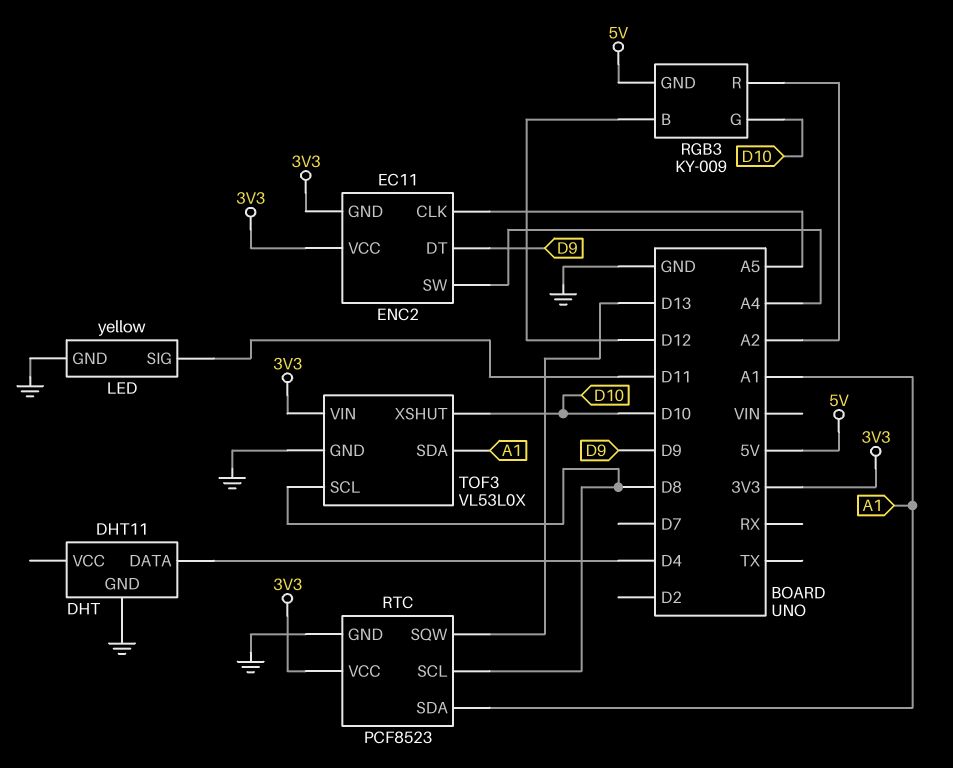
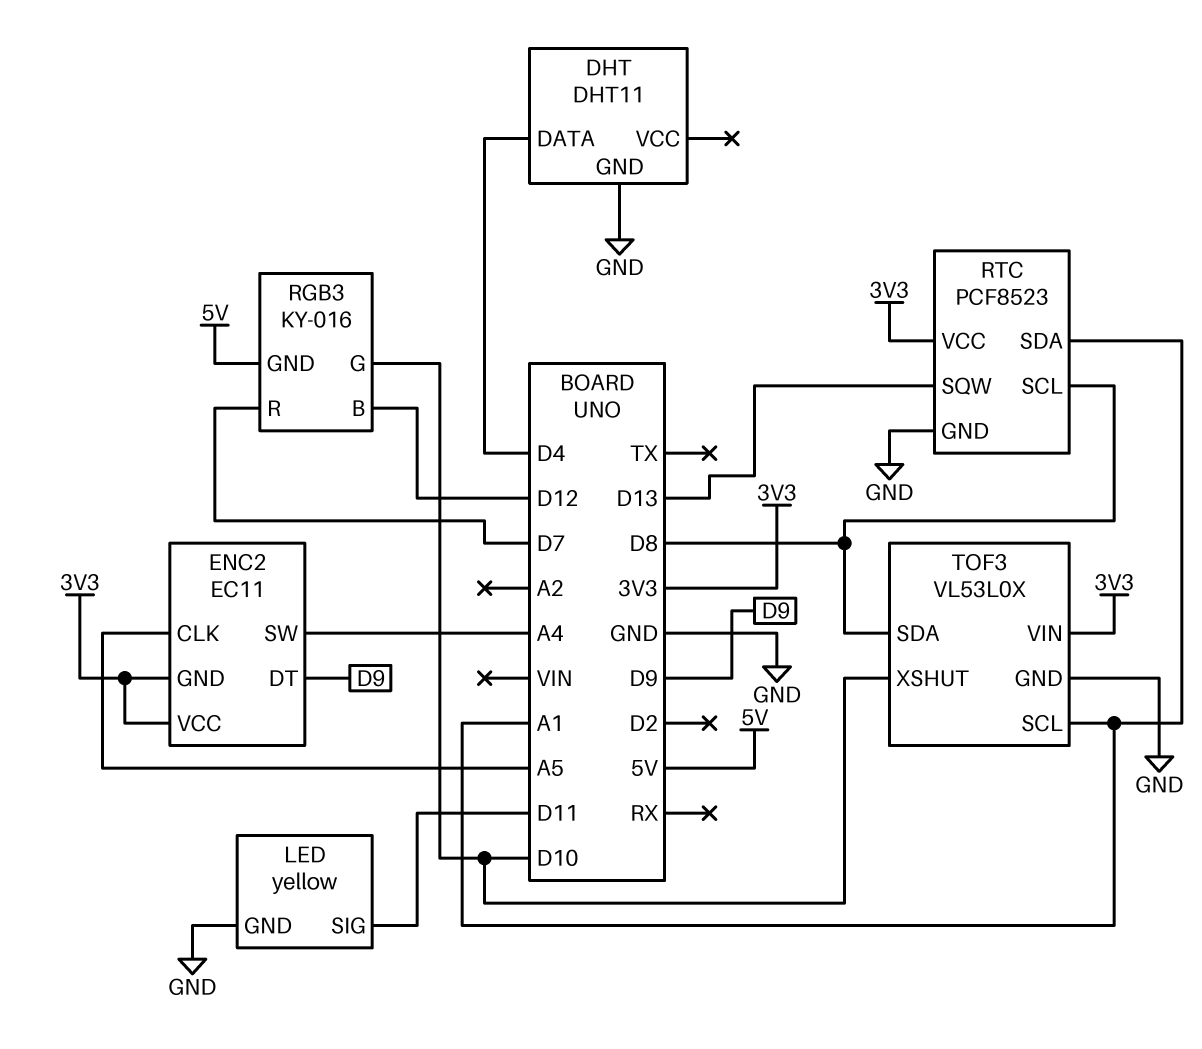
RGB3: KY-009 -> KY-016
RGB3 pin R: A2 -> D7
TOF3 pin SCL: D8 -> A1
TOF3 pin SDA: A1 -> D8

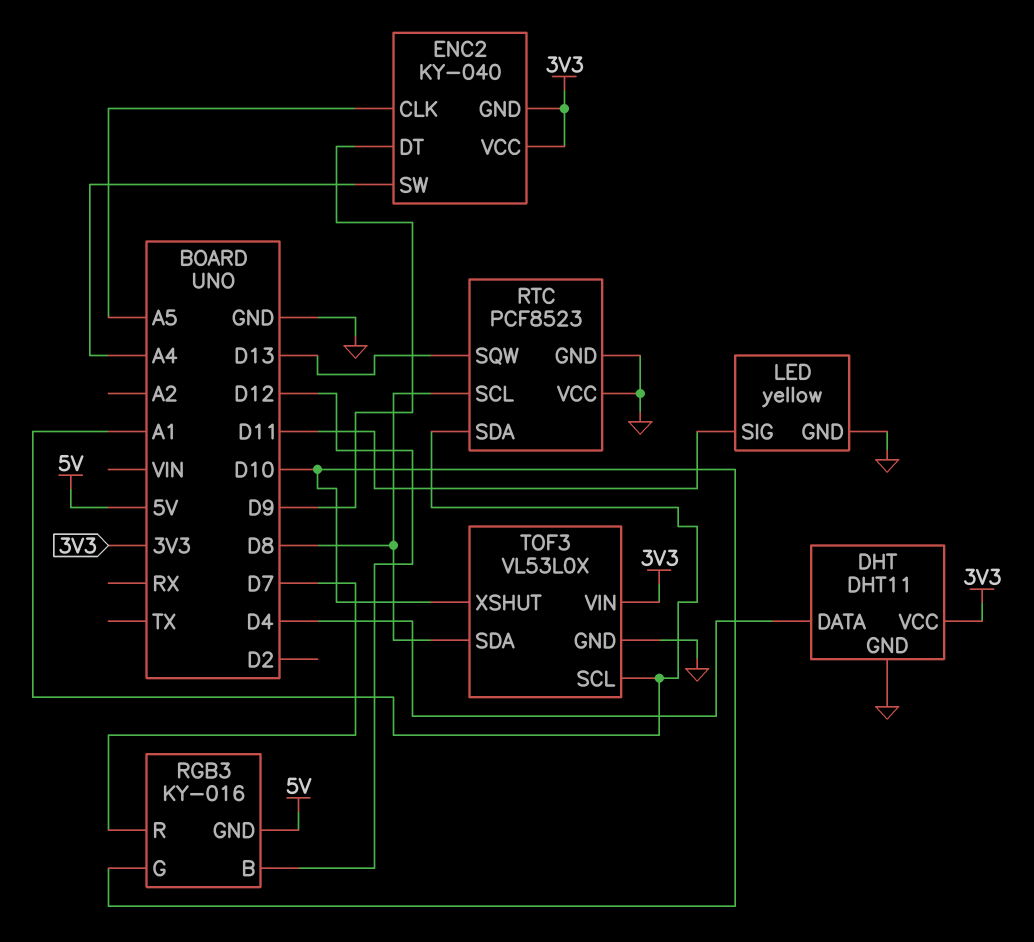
DHT pin VCC: none -> 3V3
ENC2: EC11 -> KY-040
RTC pin VCC: 3V3 -> GND

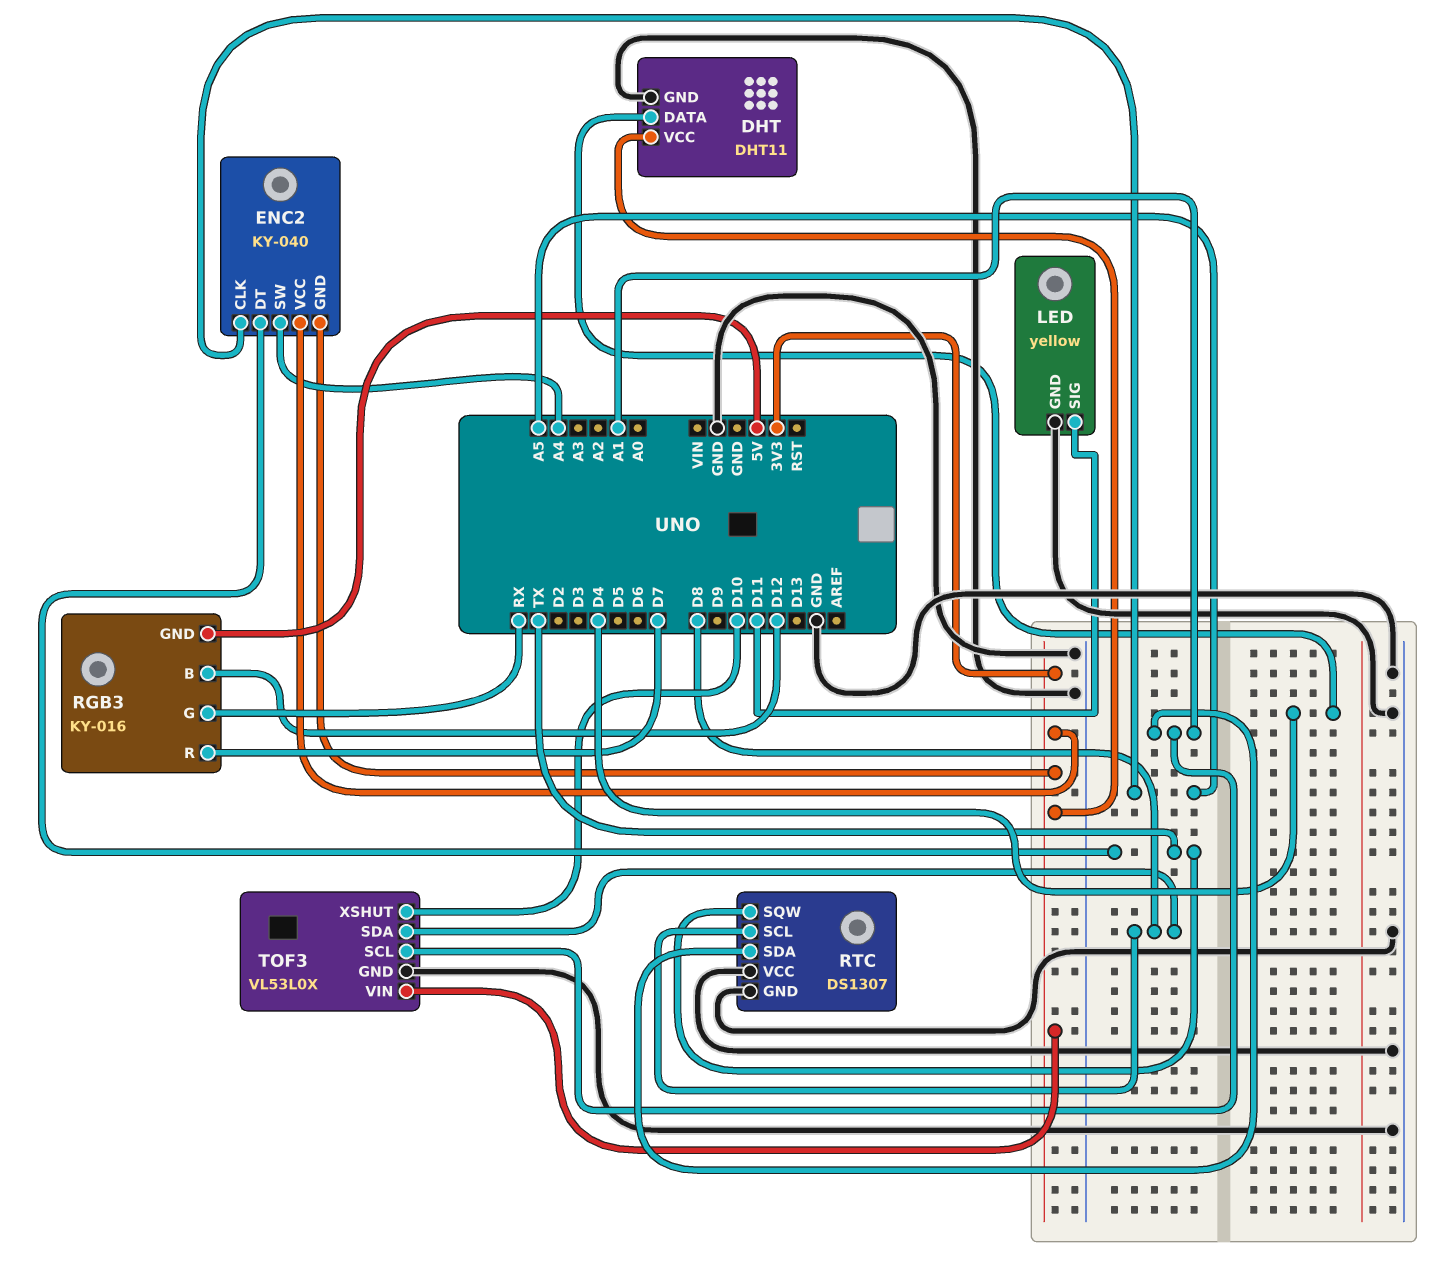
ENC2 pin DT: D9 -> TX
RGB3 pin G: D10 -> RX
RTC: PCF8523 -> DS1307
RTC pin SQW: D13 -> TX

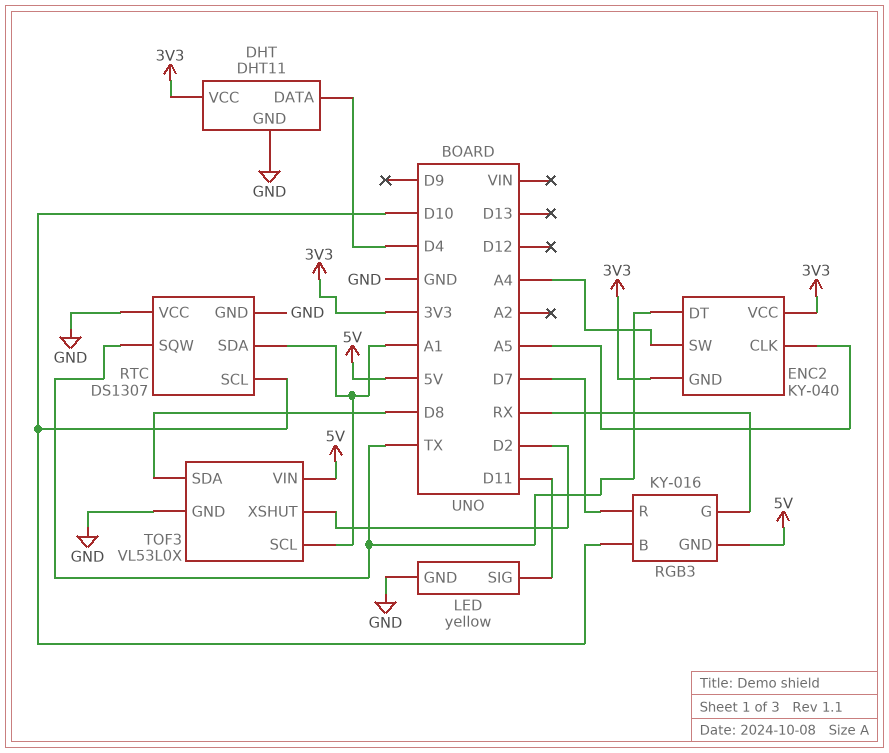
RGB3 pin B: D12 -> D10
RTC pin SCL: D8 -> D10
TOF3 pin VIN: 3V3 -> 5V
TOF3 pin XSHUT: D10 -> D2

